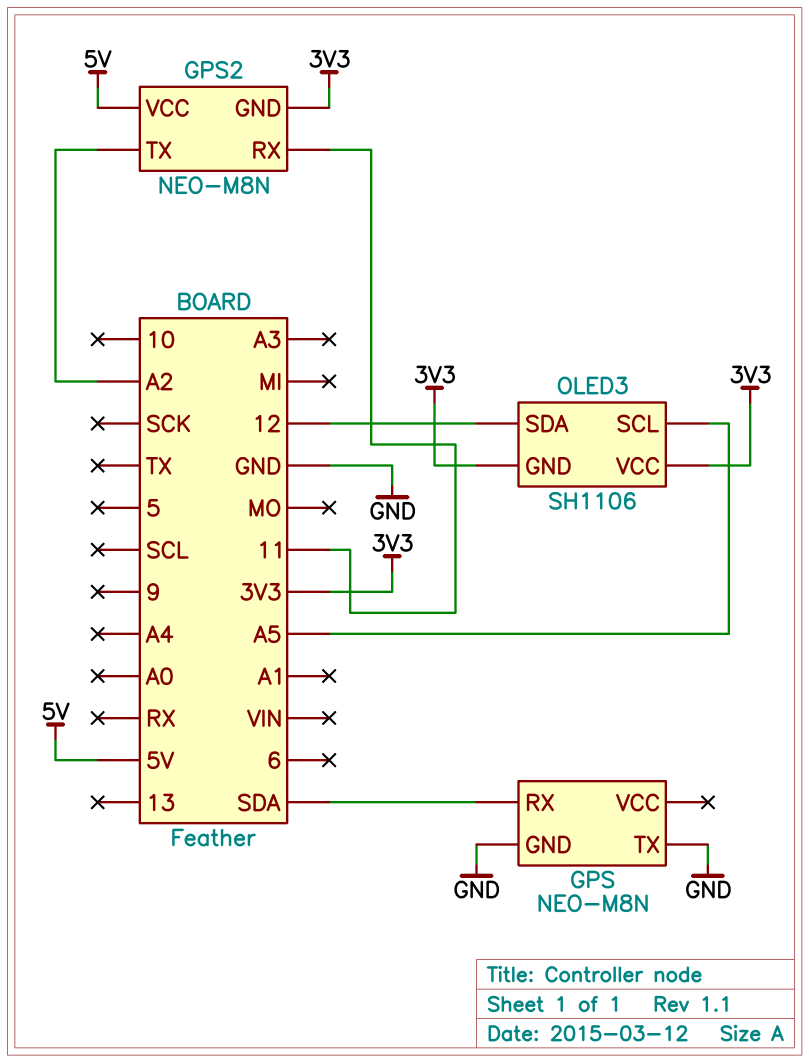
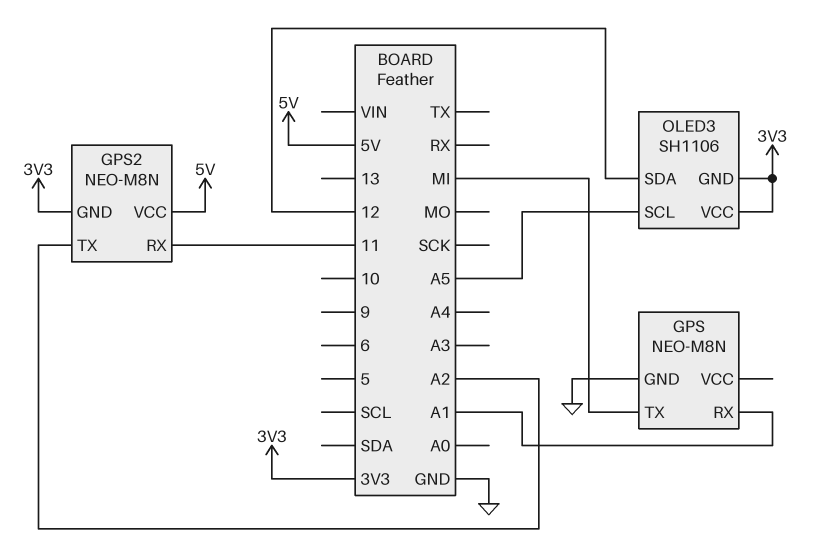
GPS pin RX: SDA -> A1
GPS pin TX: GND -> MI

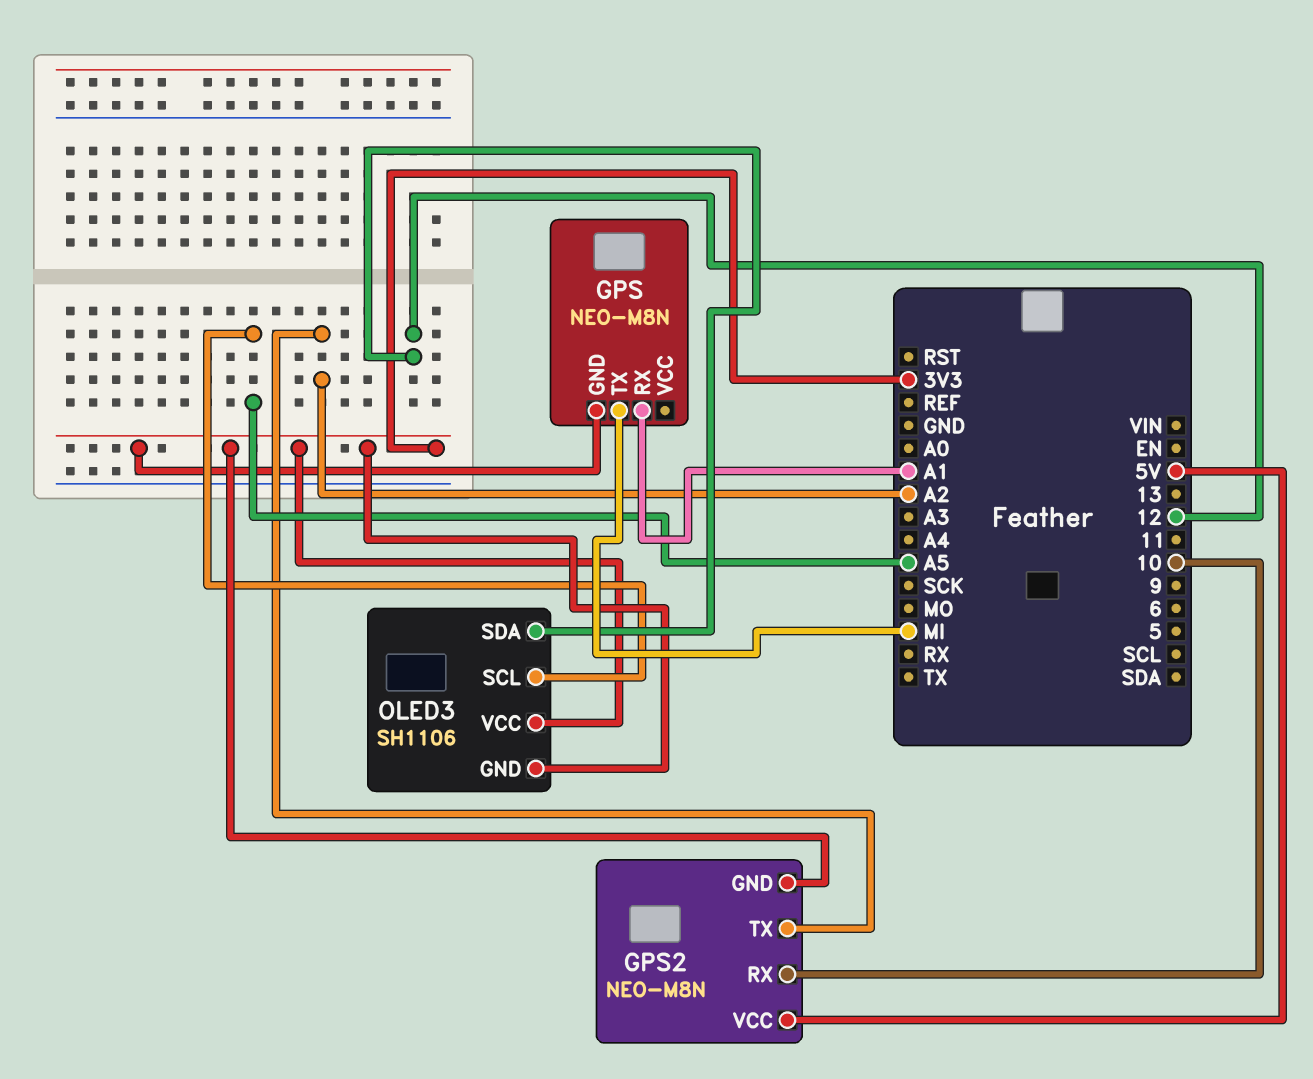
GPS pin GND: GND -> 3V3
GPS2 pin RX: 11 -> 10

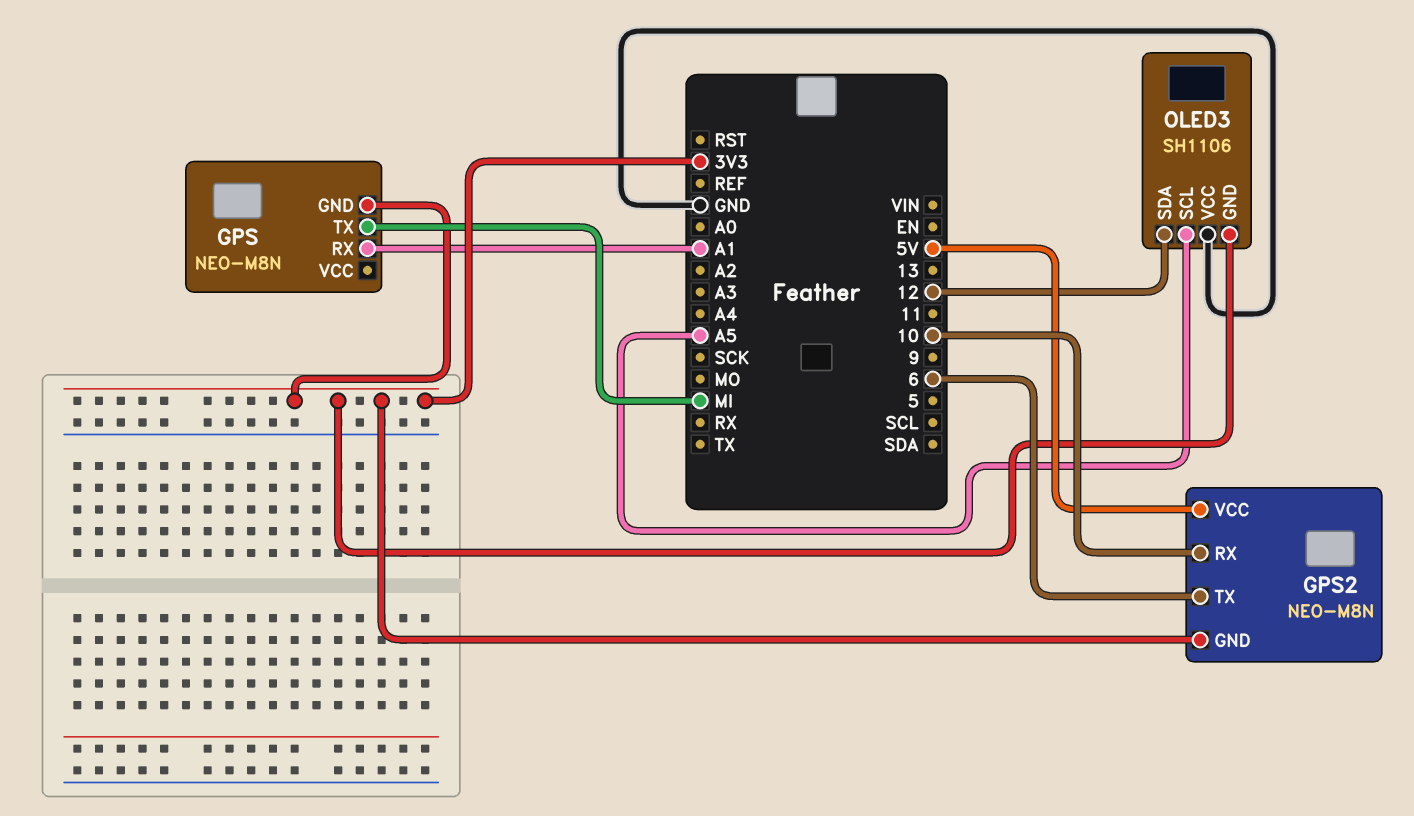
GPS2 pin TX: A2 -> 6
OLED3 pin VCC: 3V3 -> GND

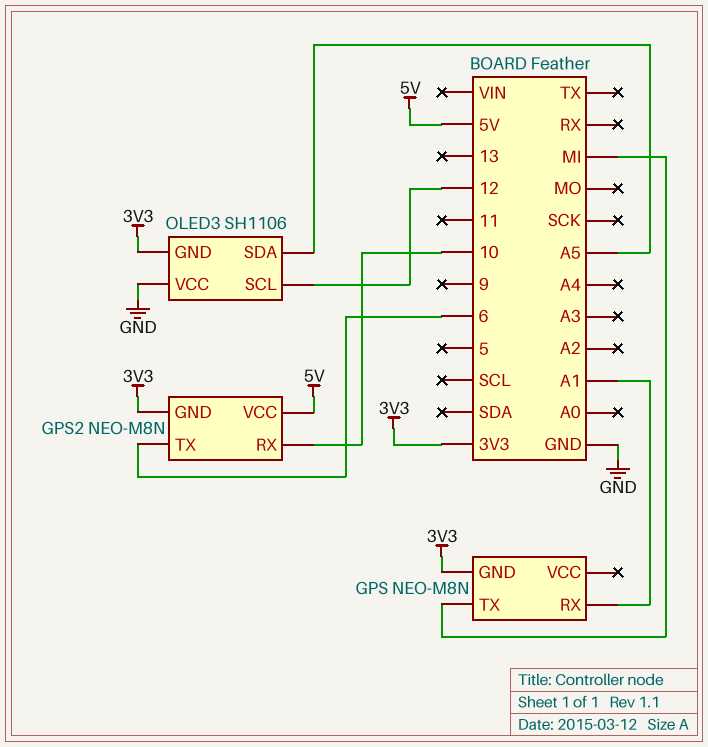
OLED3 pin SCL: A5 -> 12
OLED3 pin SDA: 12 -> A5

